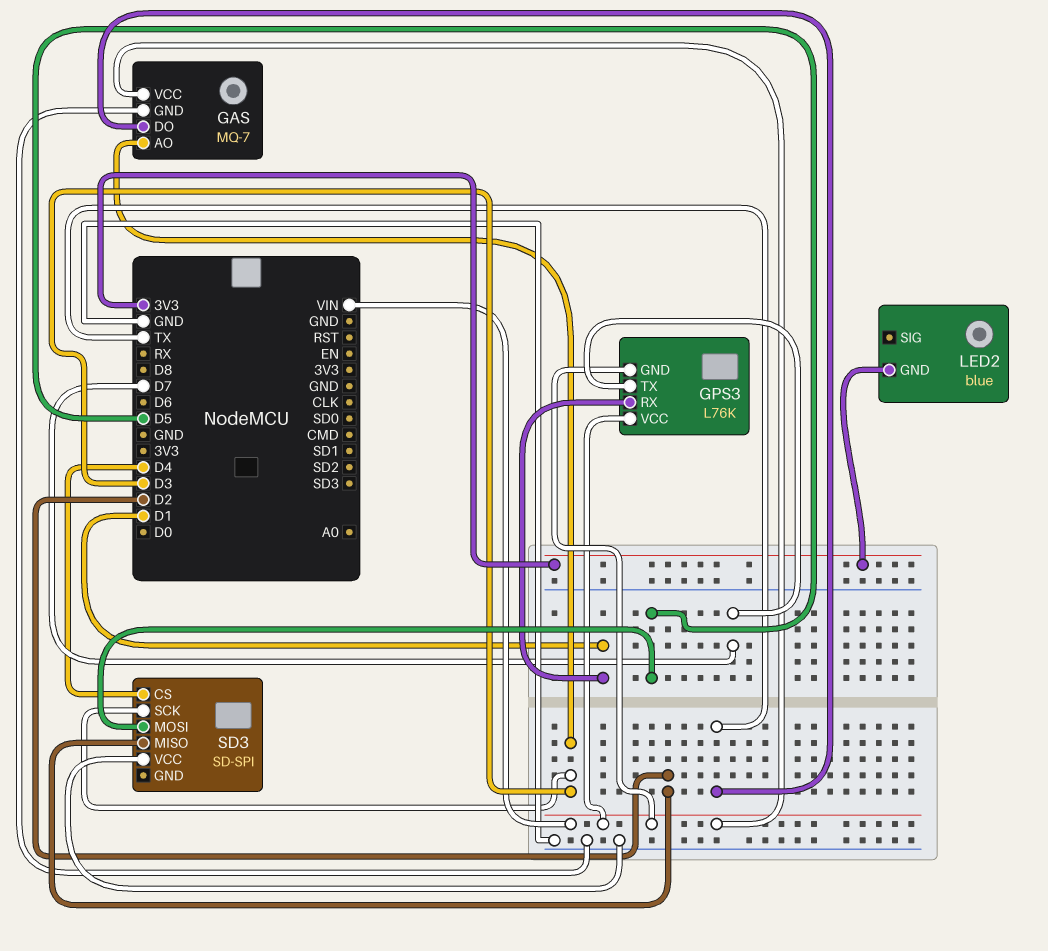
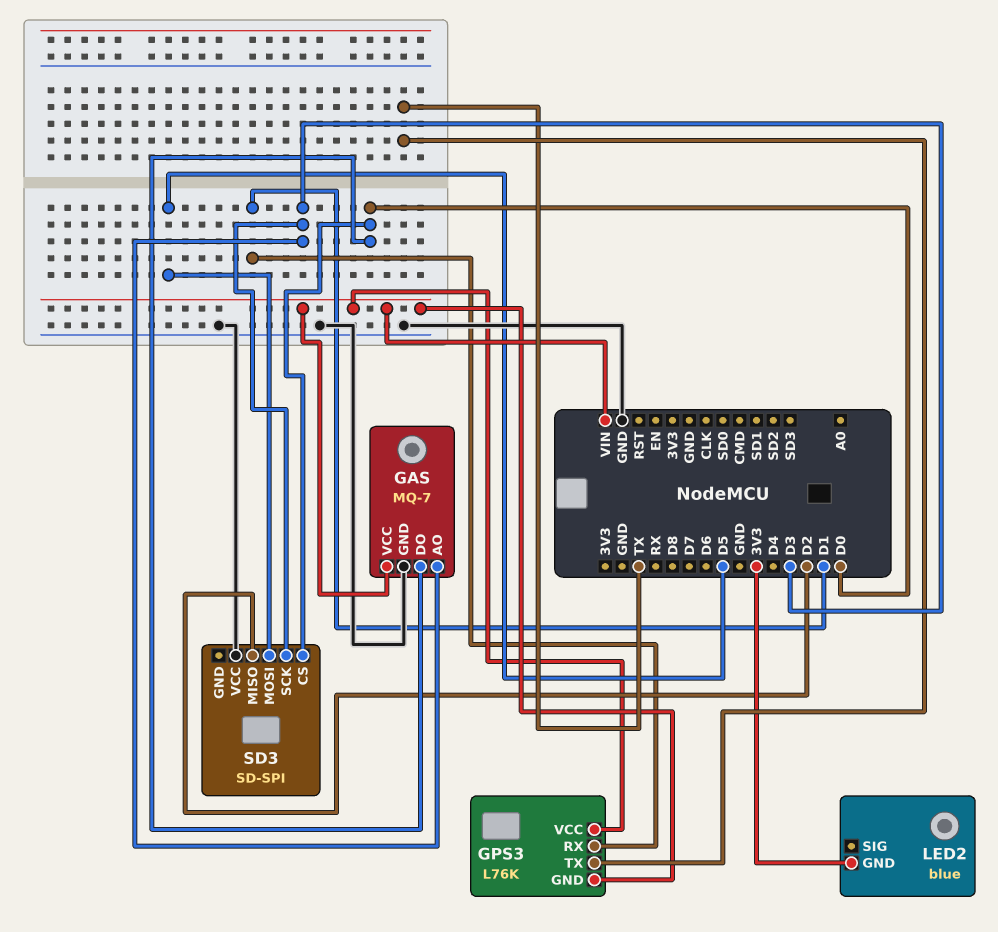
GAS pin DO: TX -> D0
GPS3 pin TX: D7 -> TX
SD3 pin CS: D4 -> D0

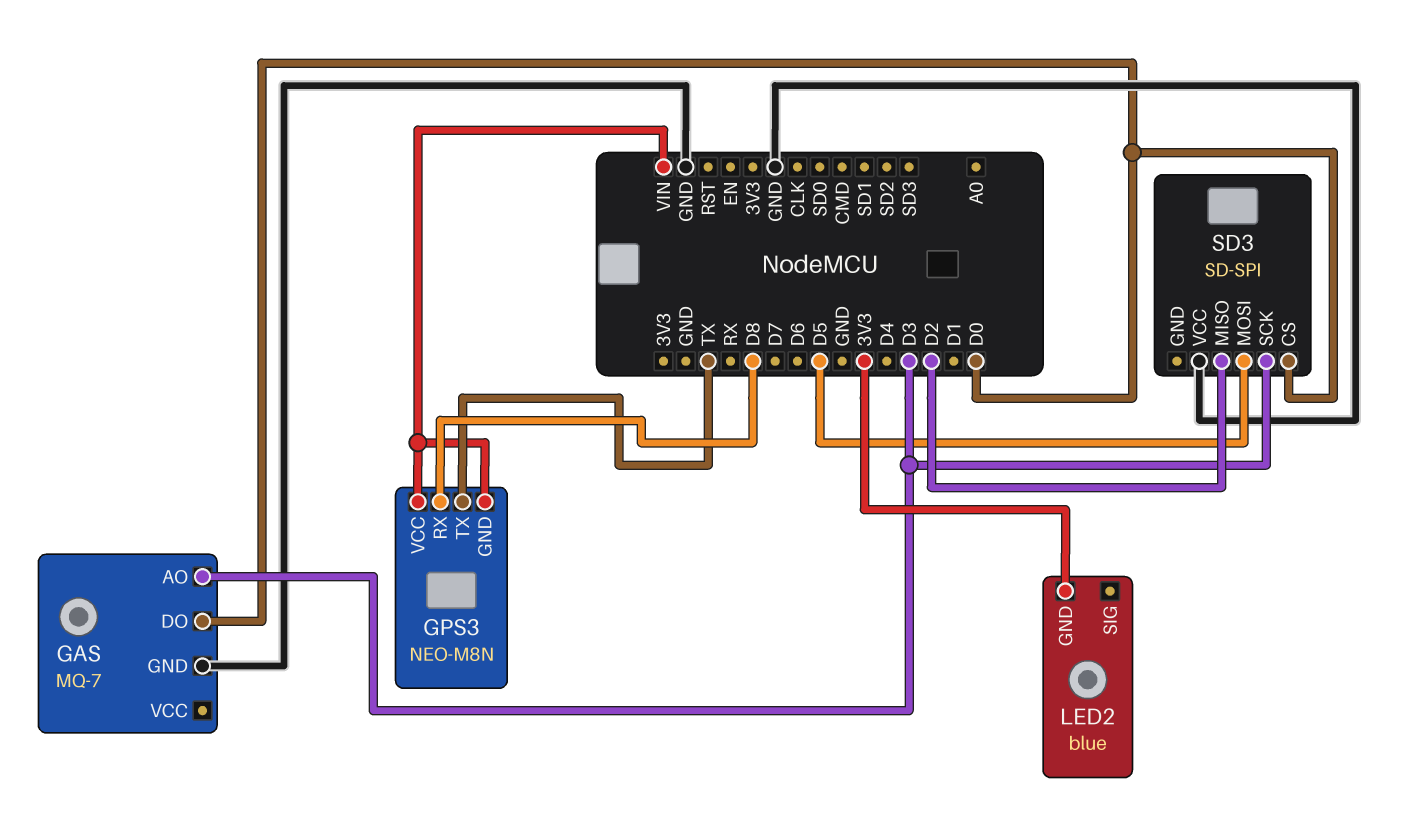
GAS pin VCC: VIN -> none
GPS3: L76K -> NEO-M8N
GPS3 pin RX: D1 -> D8

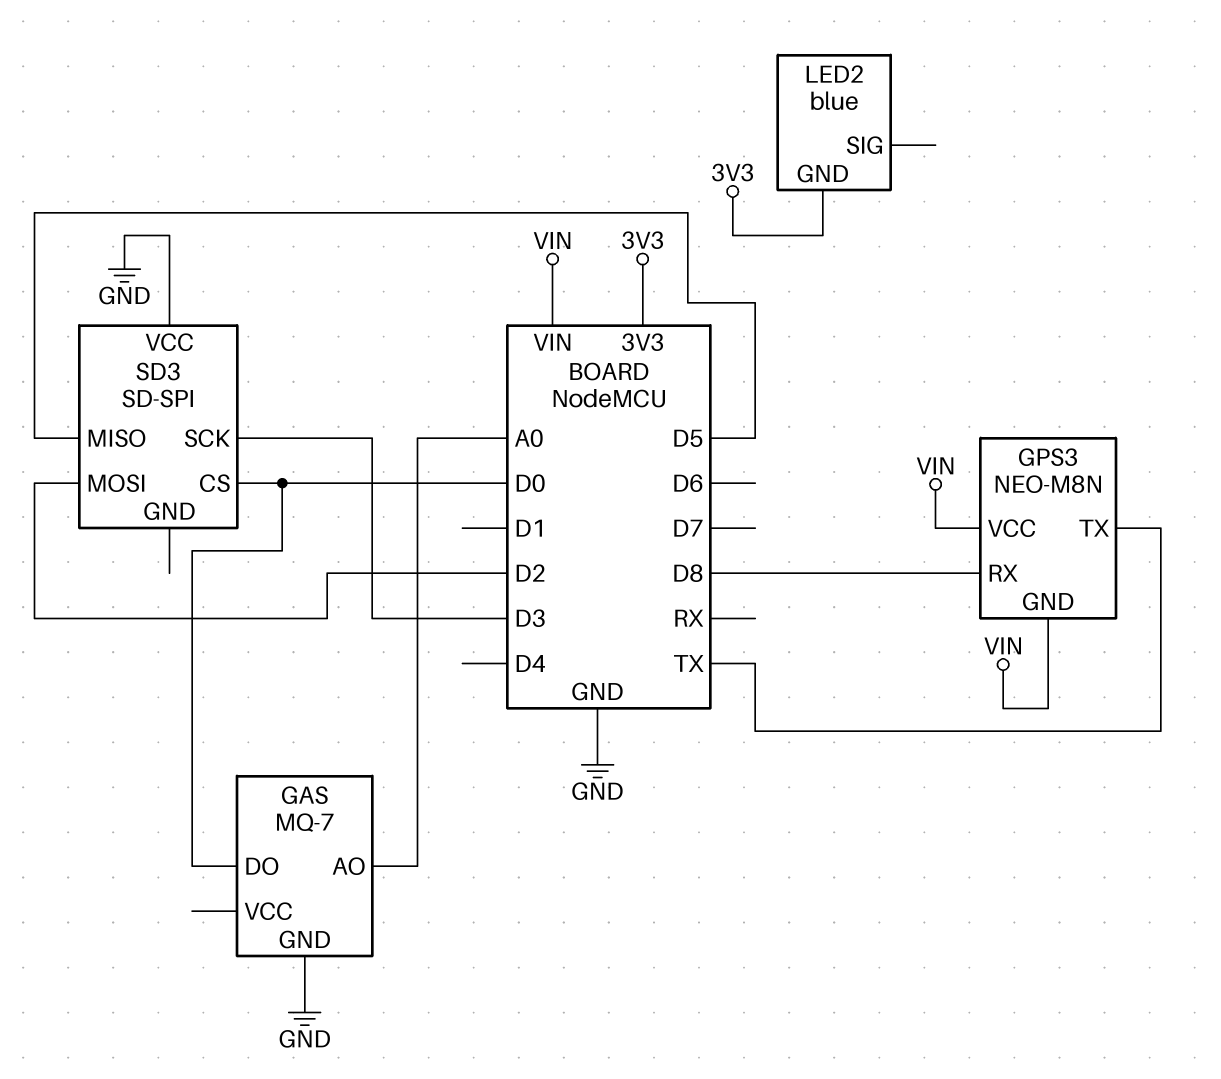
GAS pin AO: D3 -> A0
SD3 pin MISO: D2 -> D5
SD3 pin MOSI: D5 -> D2

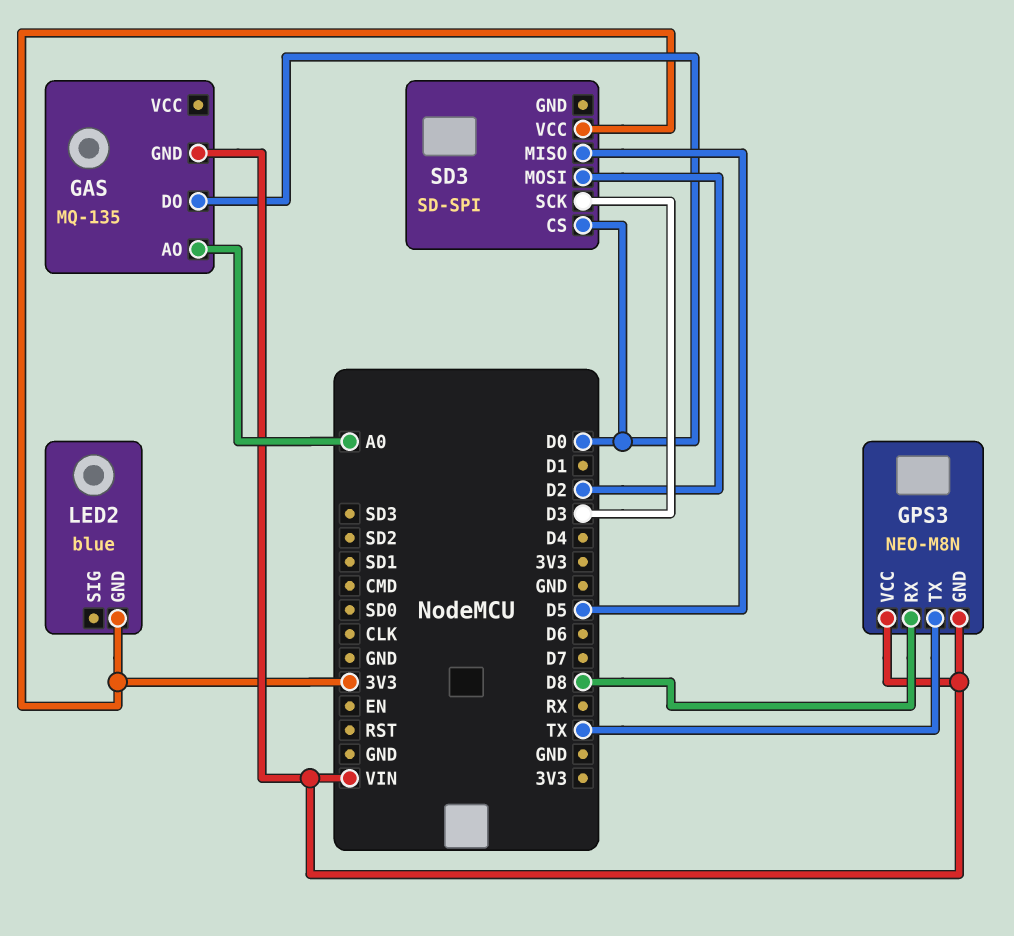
GAS: MQ-7 -> MQ-135
GAS pin GND: GND -> VIN
SD3 pin VCC: GND -> 3V3

